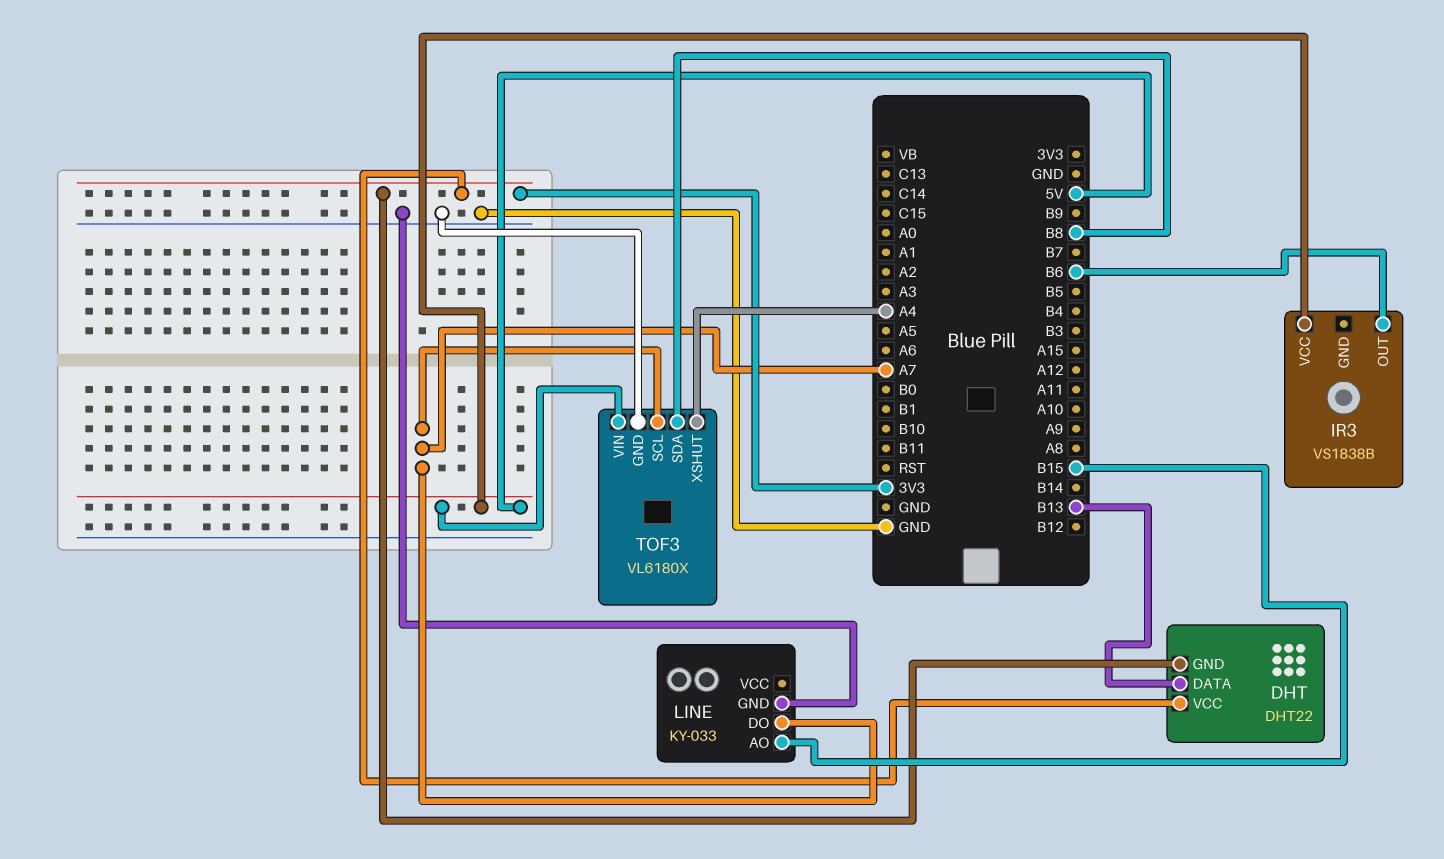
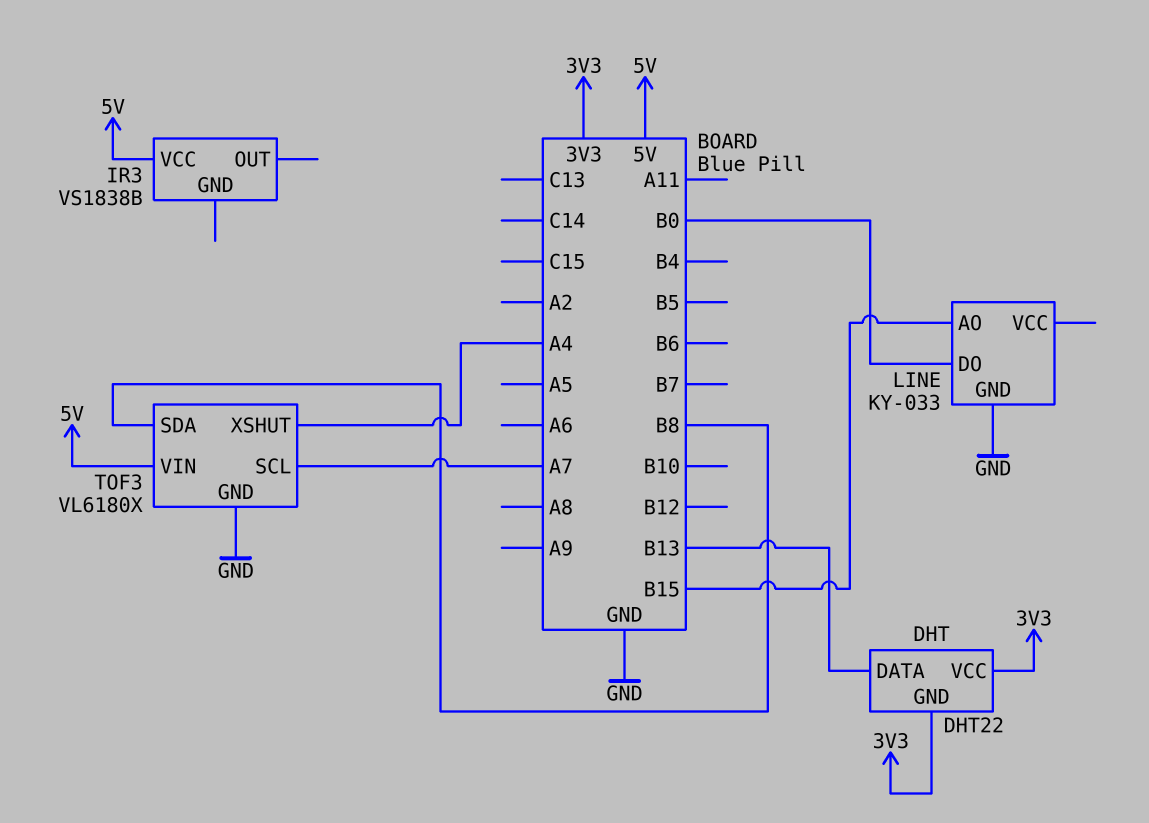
IR3 pin OUT: B6 -> none
LINE pin DO: A7 -> B0

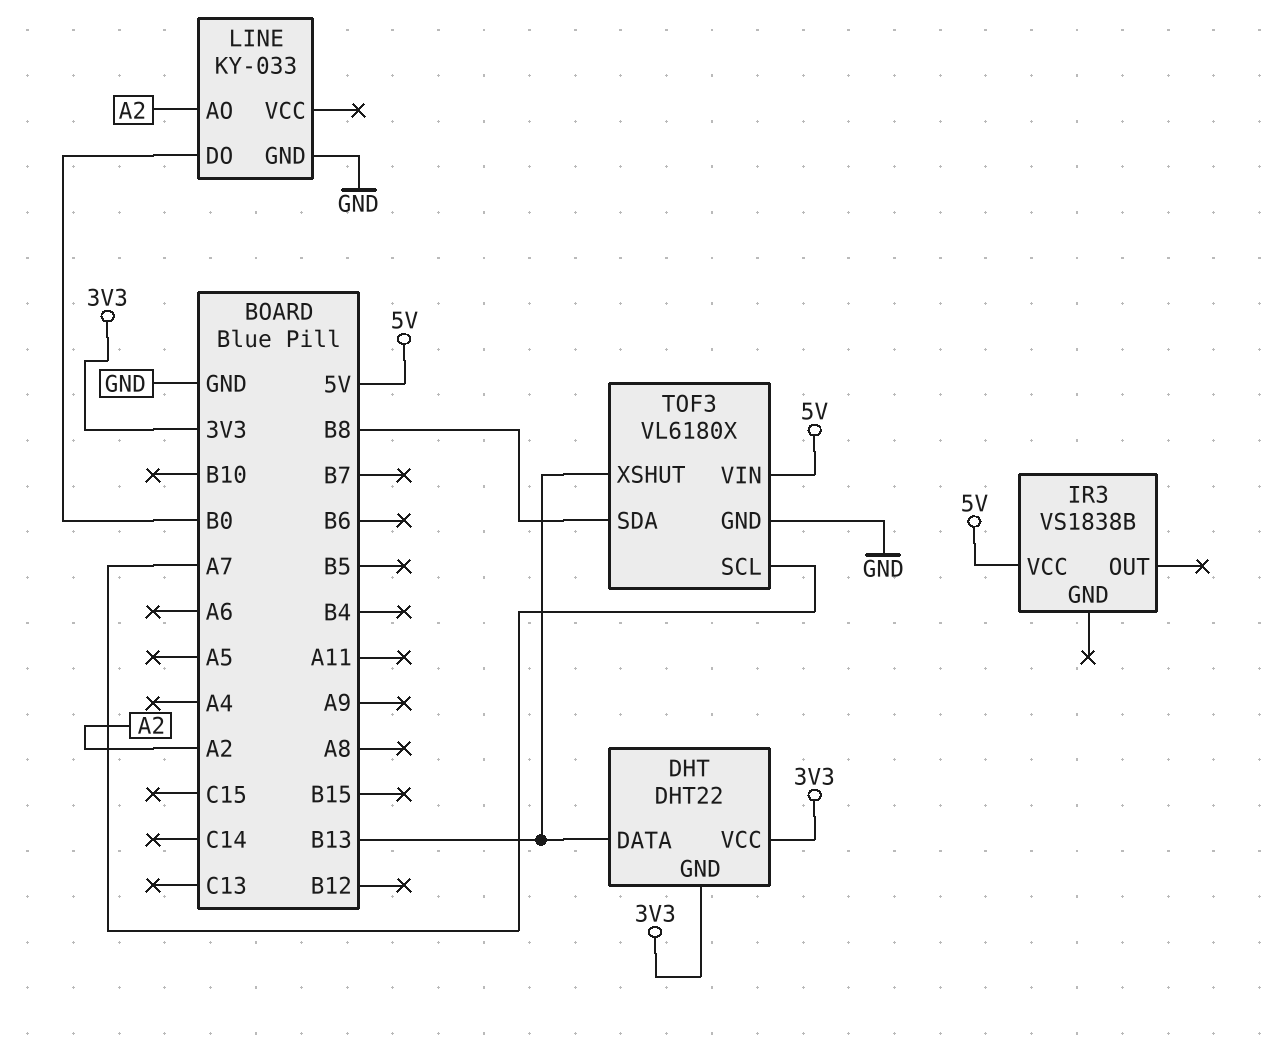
LINE pin AO: B15 -> A2
TOF3 pin XSHUT: A4 -> B13

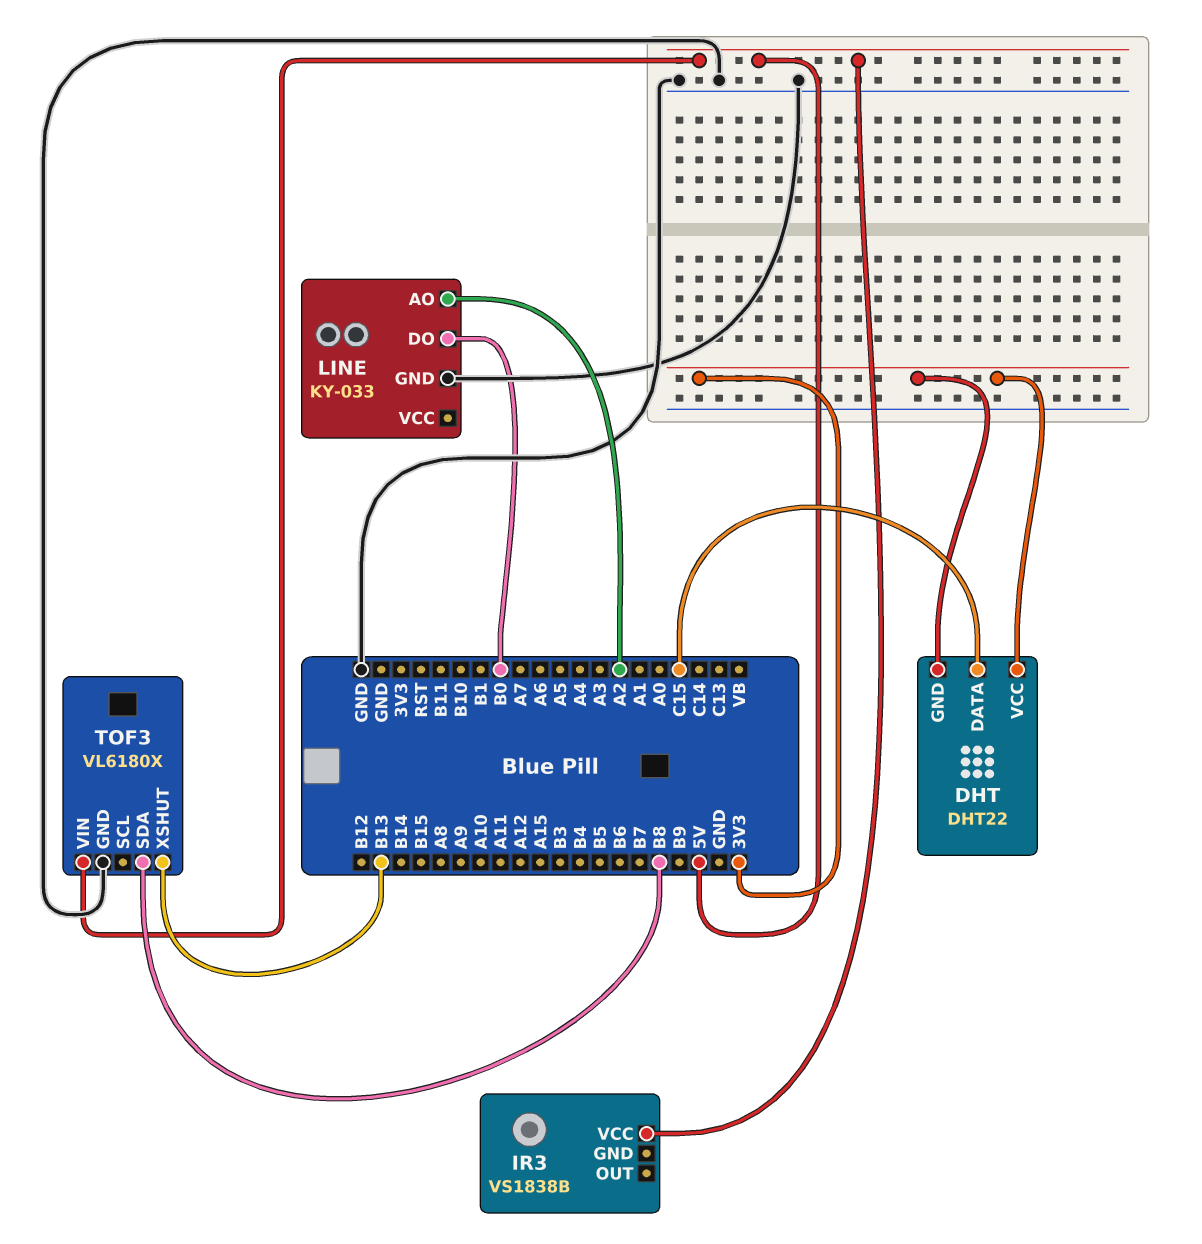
DHT pin DATA: B13 -> C15
TOF3 pin SCL: A7 -> none

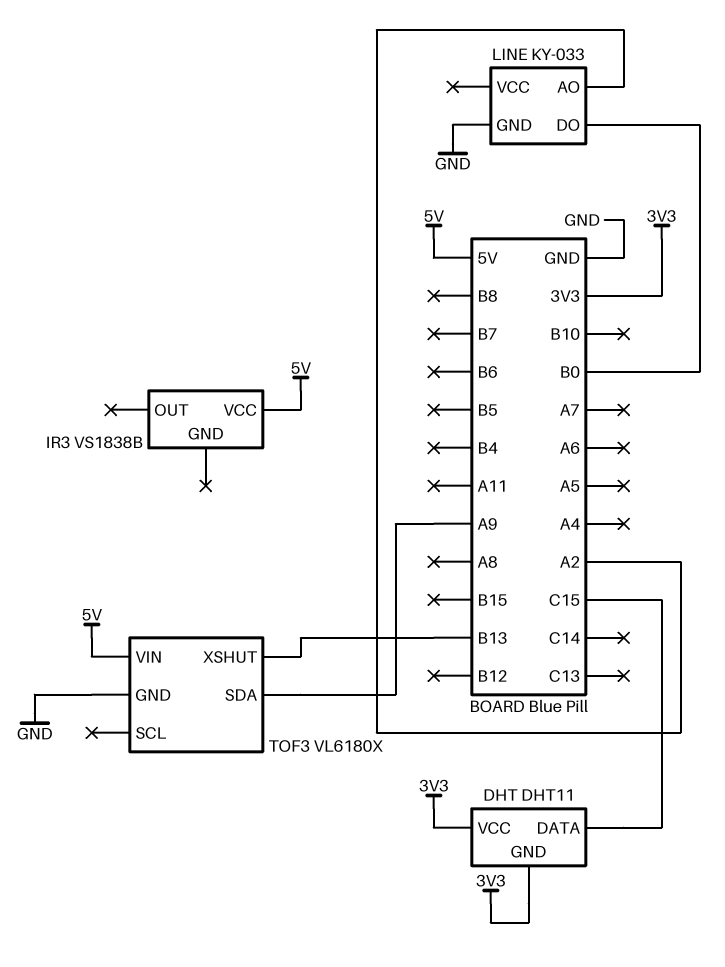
DHT: DHT22 -> DHT11
TOF3 pin SDA: B8 -> A9

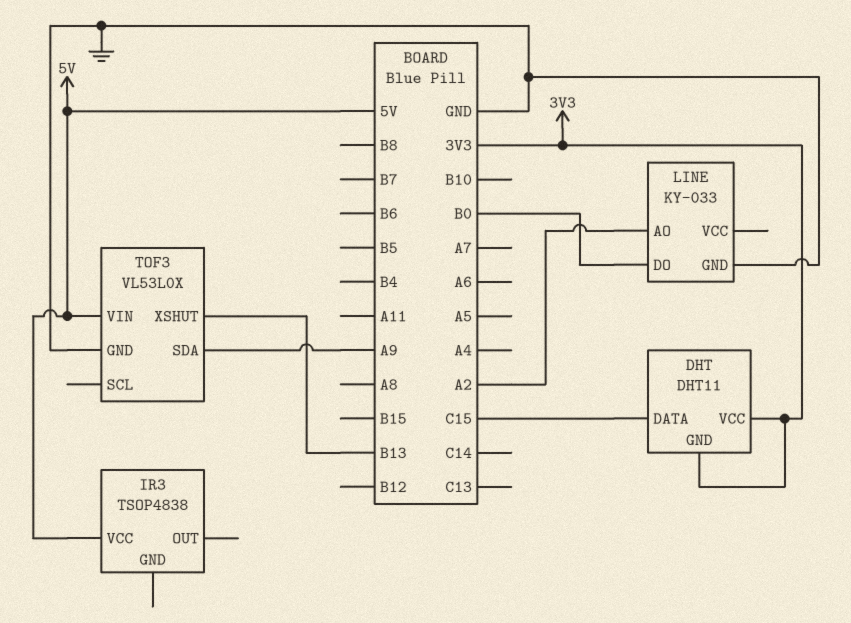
IR3: VS1838B -> TSOP4838
TOF3: VL6180X -> VL53L0X

